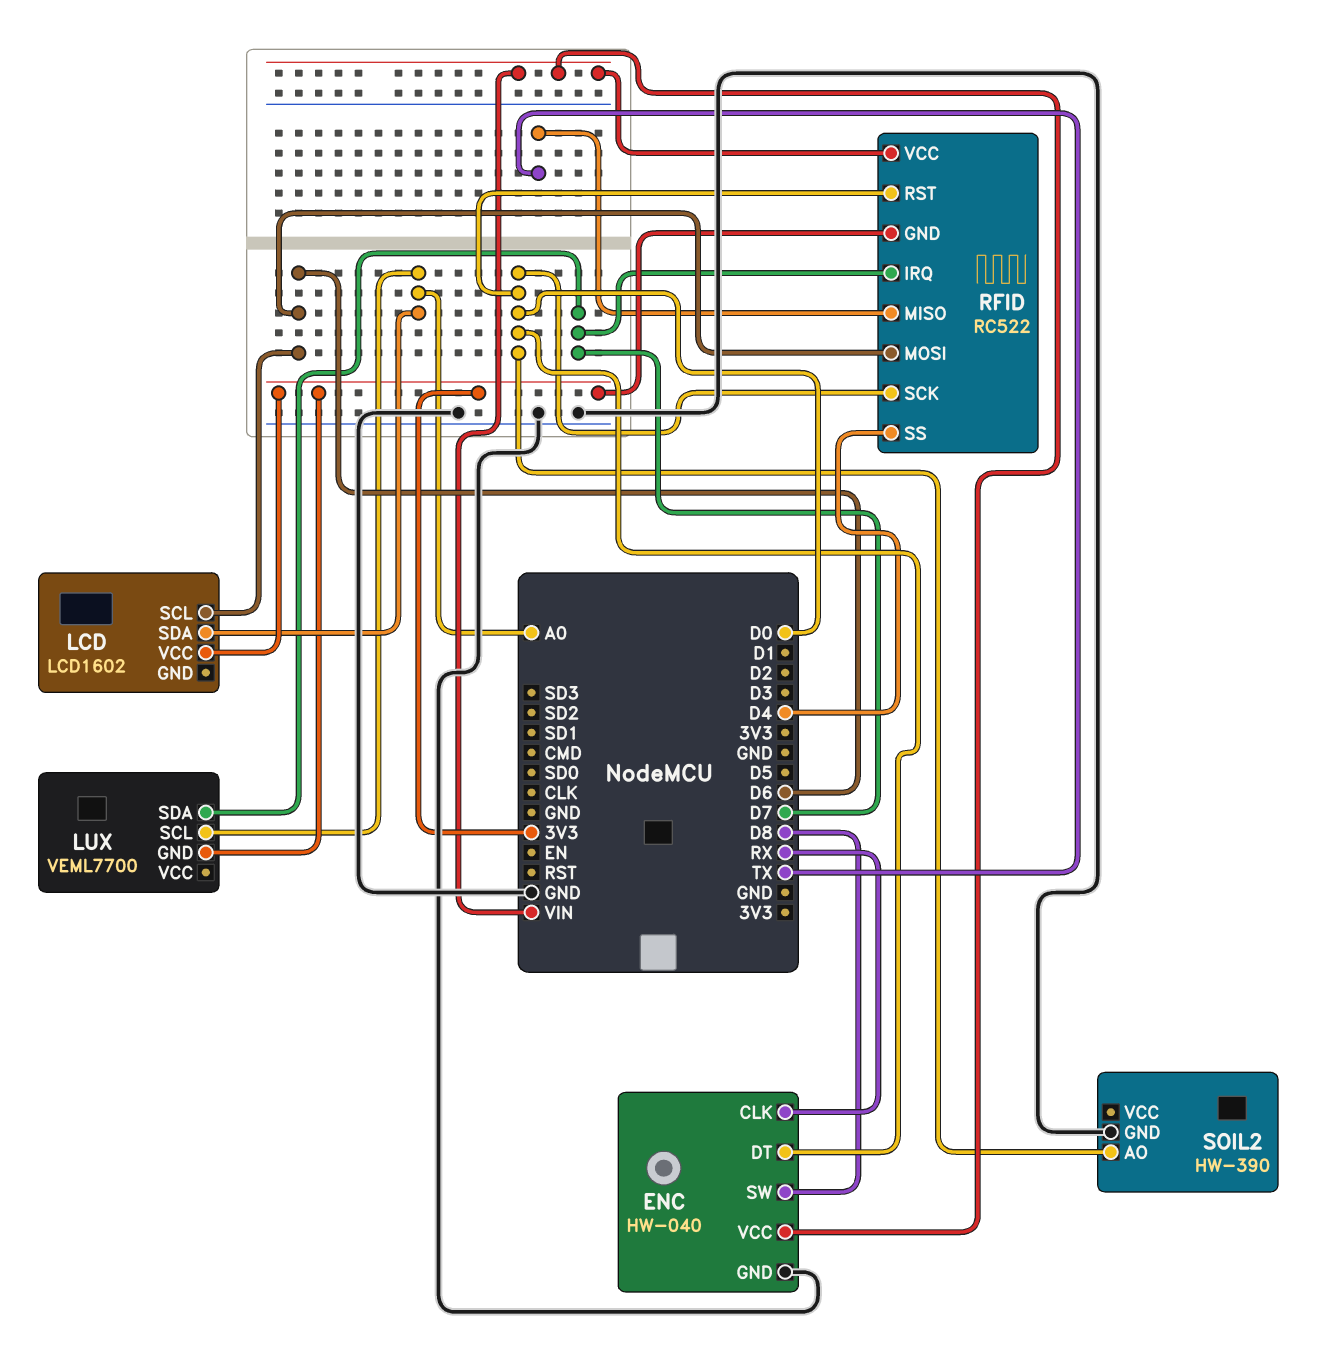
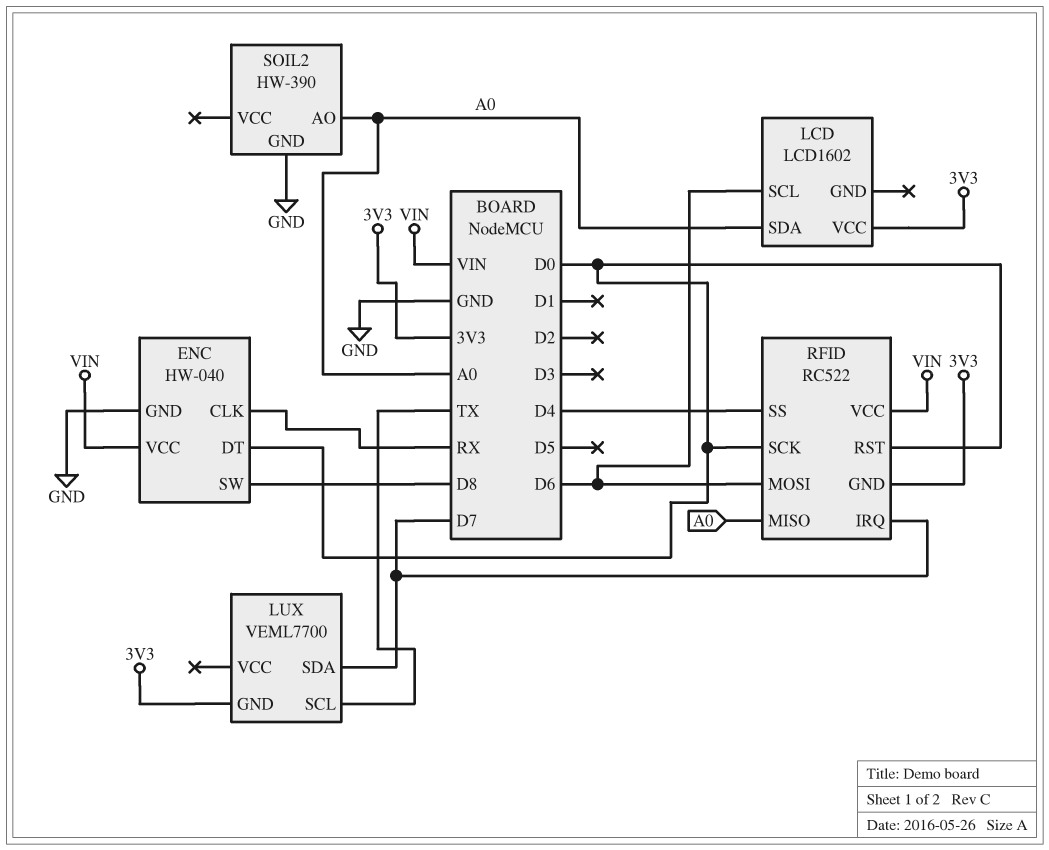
LUX pin SCL: A0 -> TX
RFID pin MISO: TX -> A0
SOIL2 pin AO: D0 -> A0

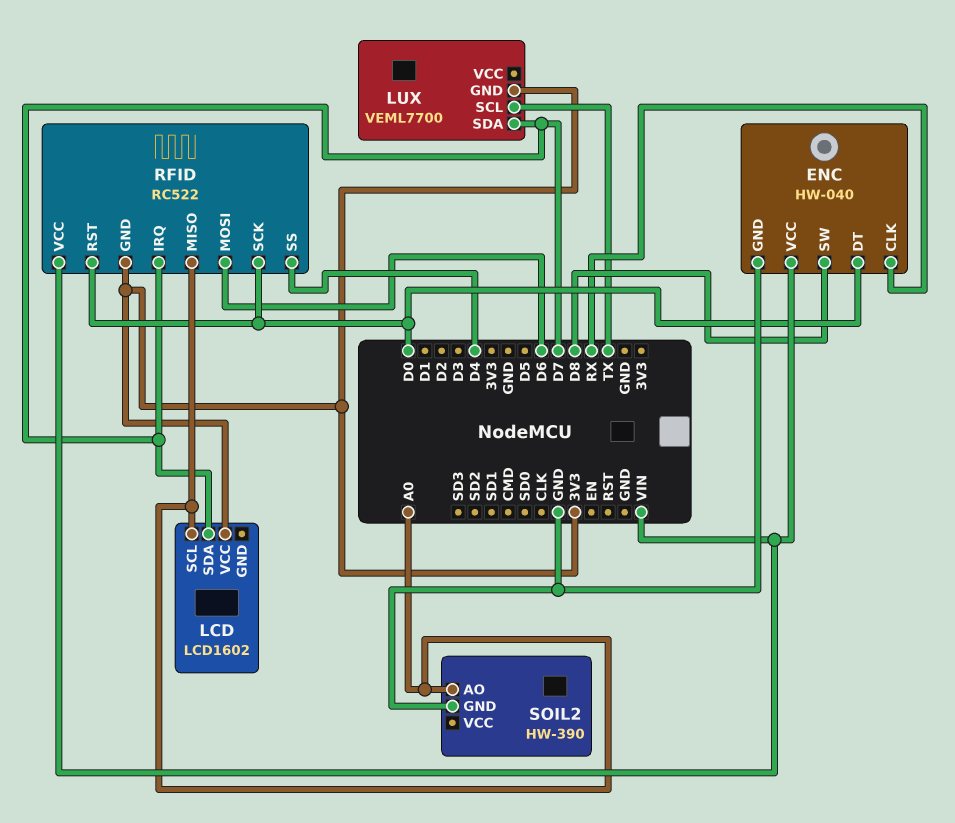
LCD pin SCL: D6 -> A0
LCD pin SDA: A0 -> D7

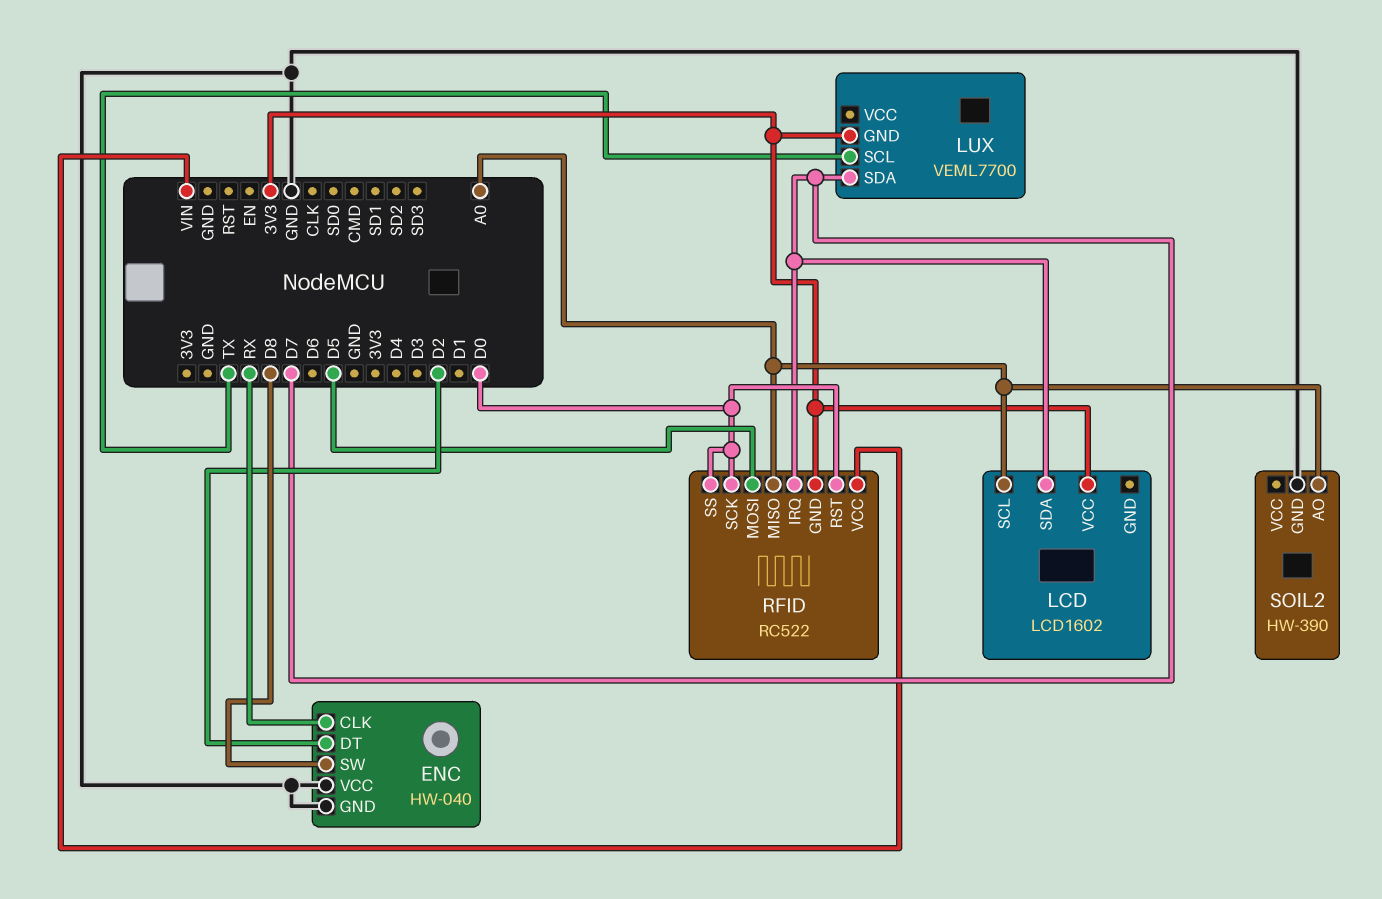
ENC pin DT: D0 -> D2
ENC pin VCC: VIN -> GND
RFID pin MOSI: D6 -> D5
RFID pin SS: D4 -> D0

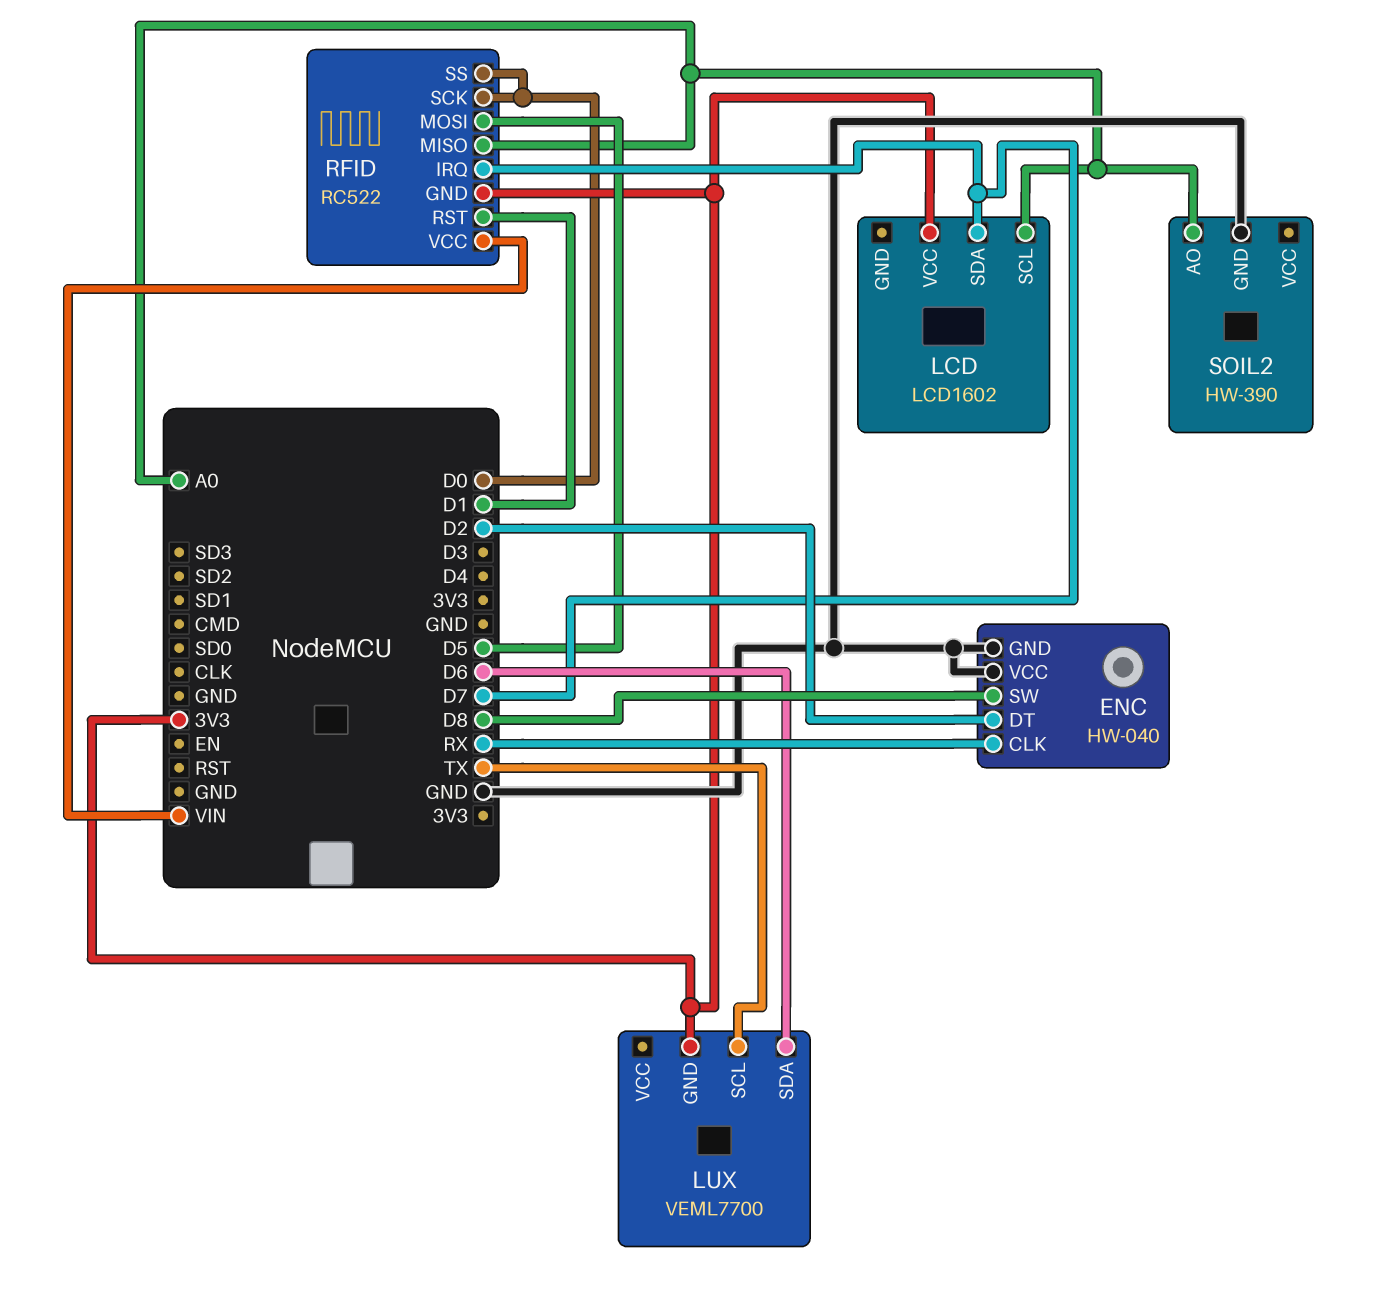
LUX pin SDA: D7 -> D6
RFID pin RST: D0 -> D1

